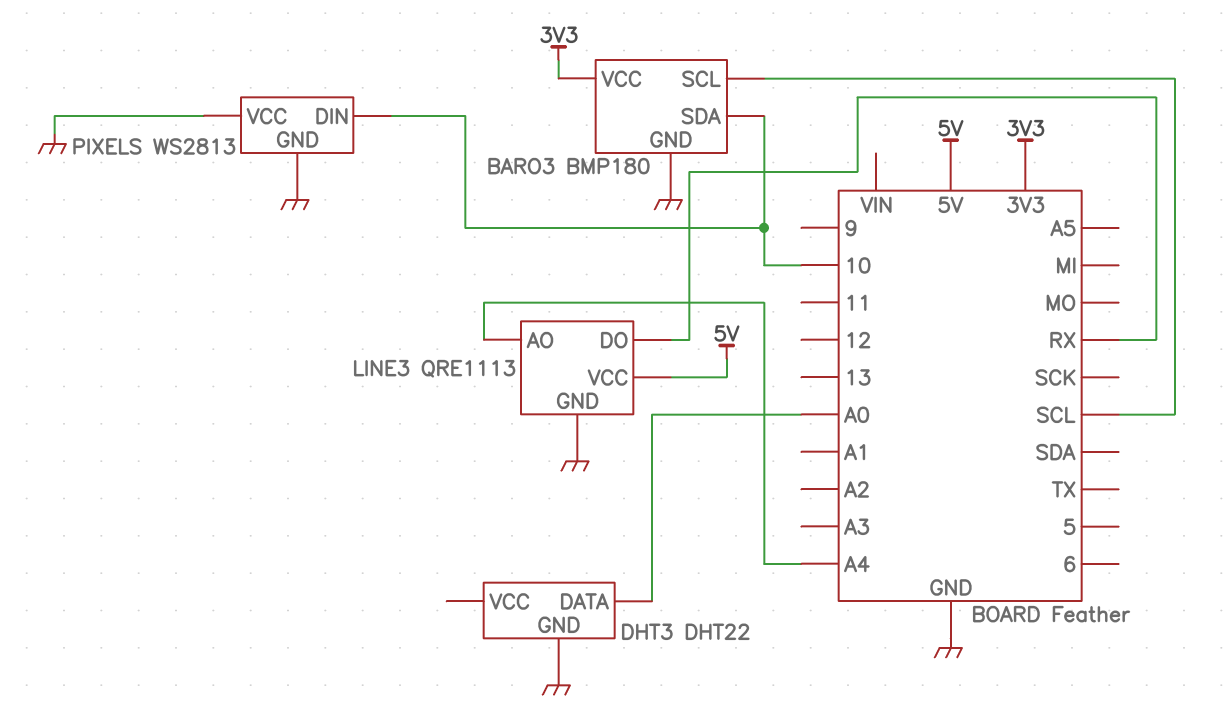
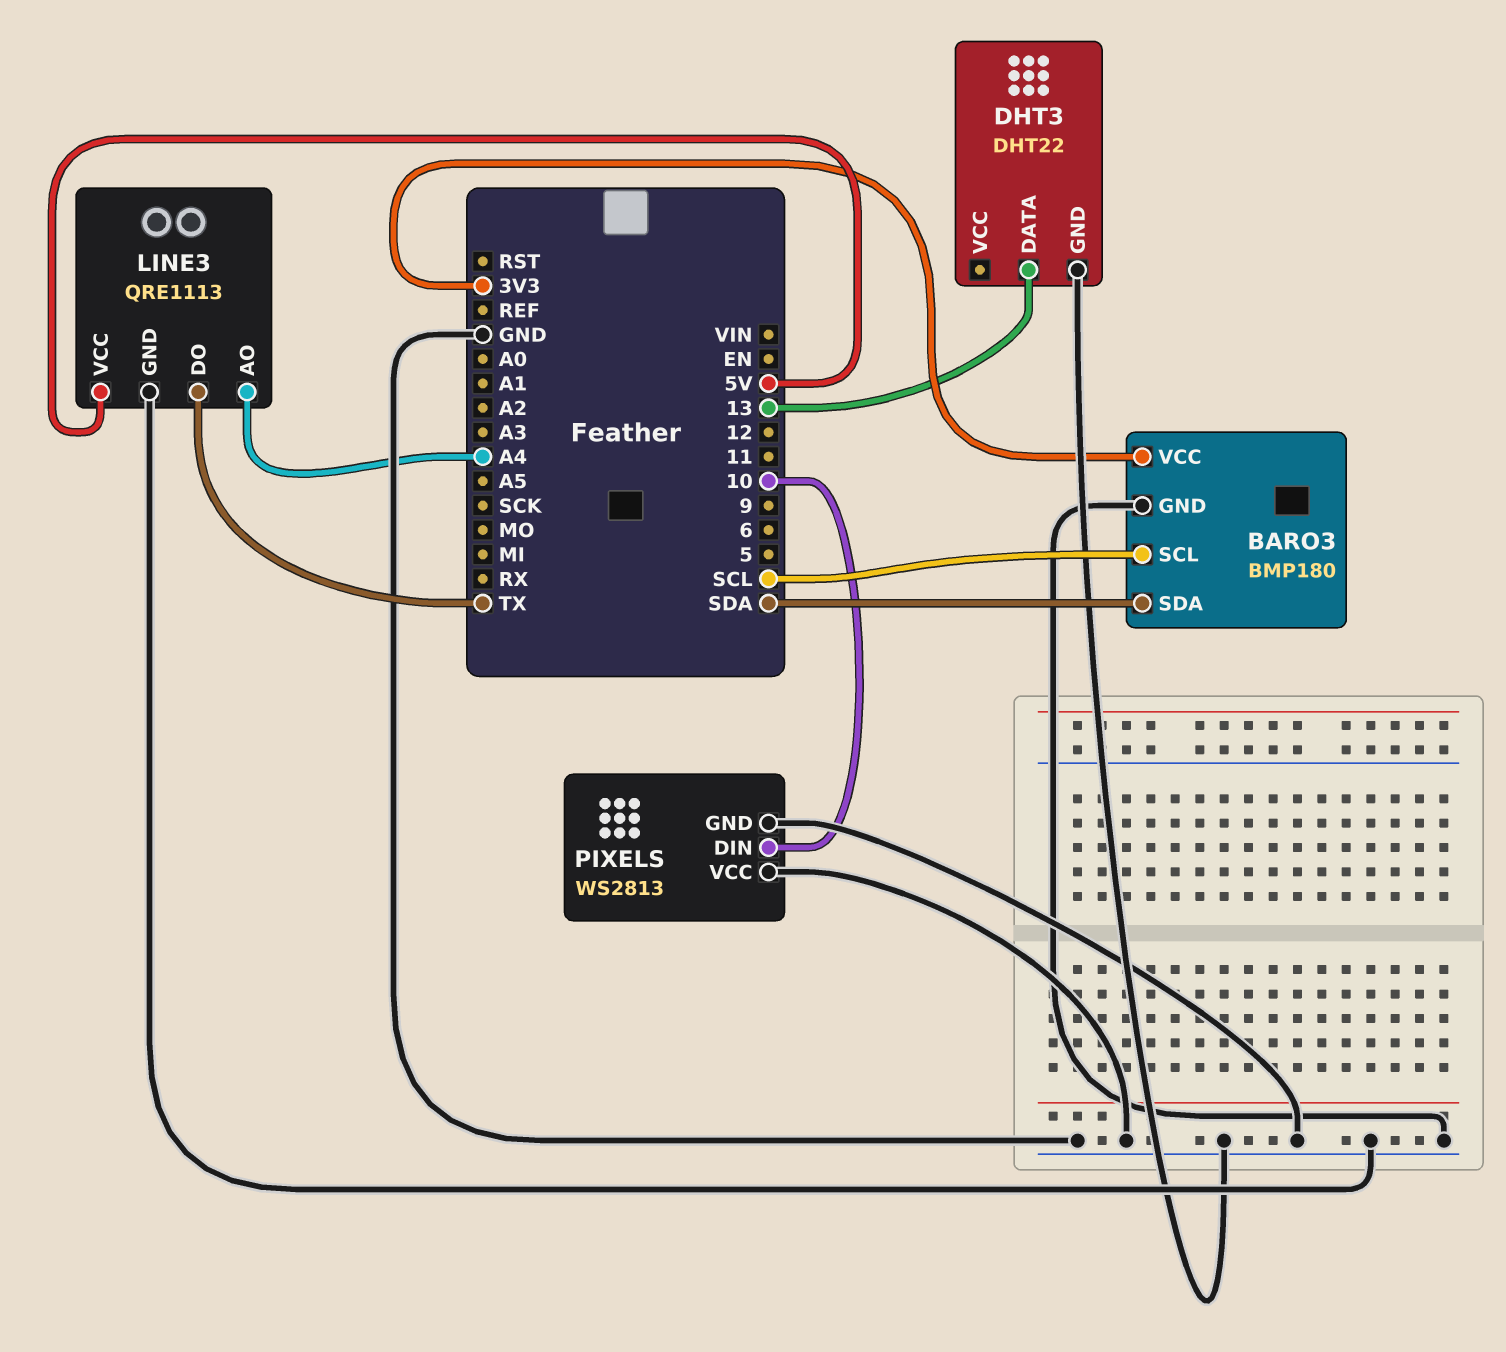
BARO3 pin SDA: 10 -> SDA
DHT3 pin DATA: A0 -> 13
LINE3 pin DO: RX -> TX

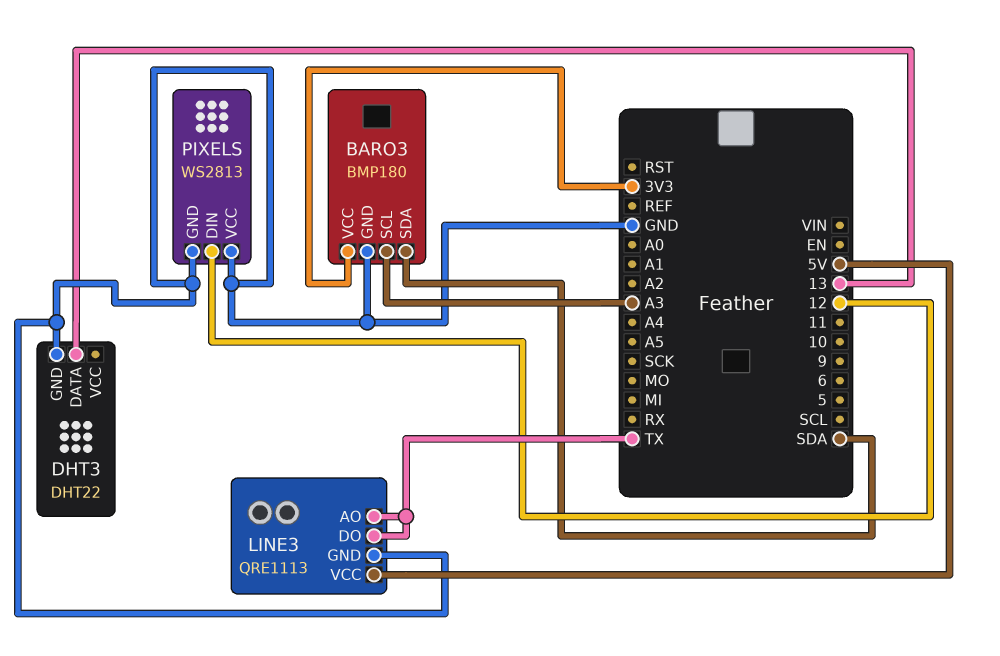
BARO3 pin SCL: SCL -> A3
LINE3 pin AO: A4 -> TX
PIXELS pin DIN: 10 -> 12

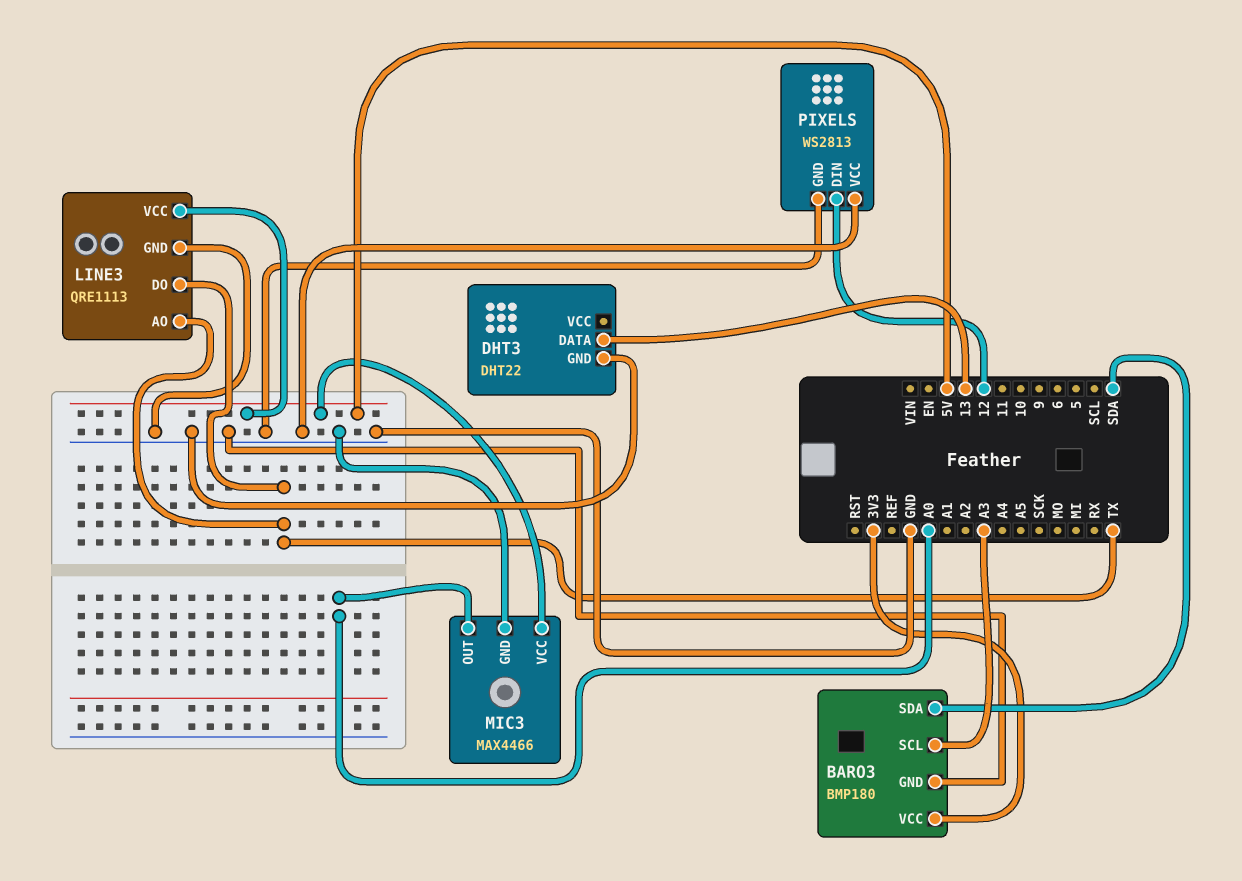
MIC3: none -> MAX4466
MIC3 pin GND: none -> GND
MIC3 pin OUT: none -> A0
MIC3 pin VCC: none -> 5V

